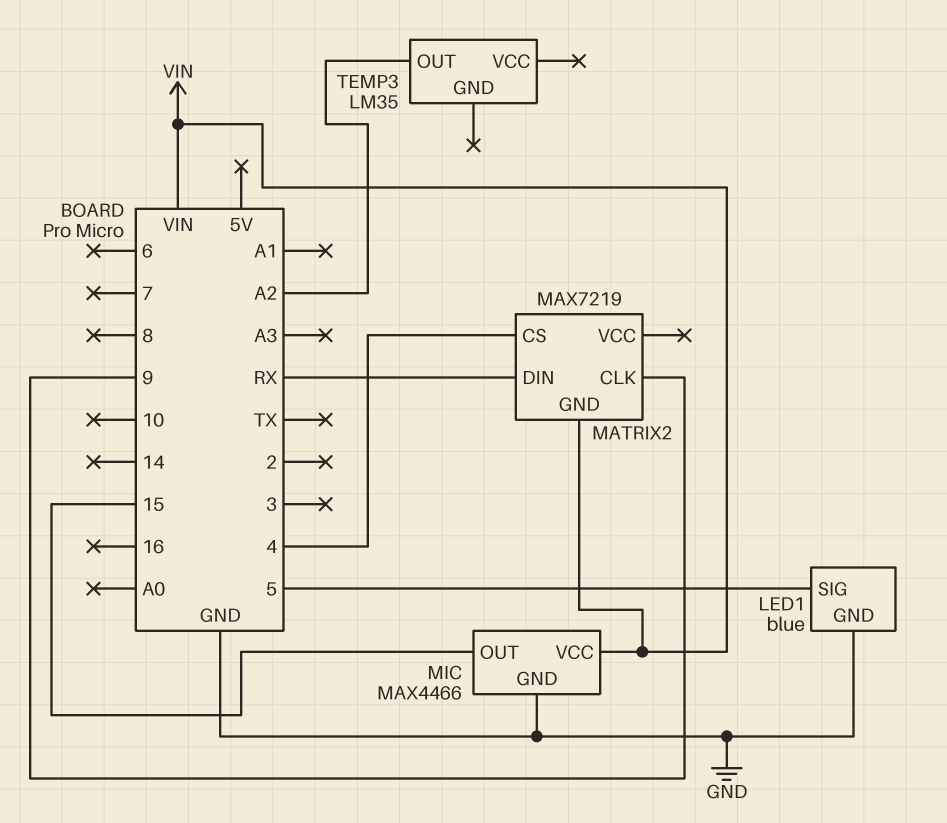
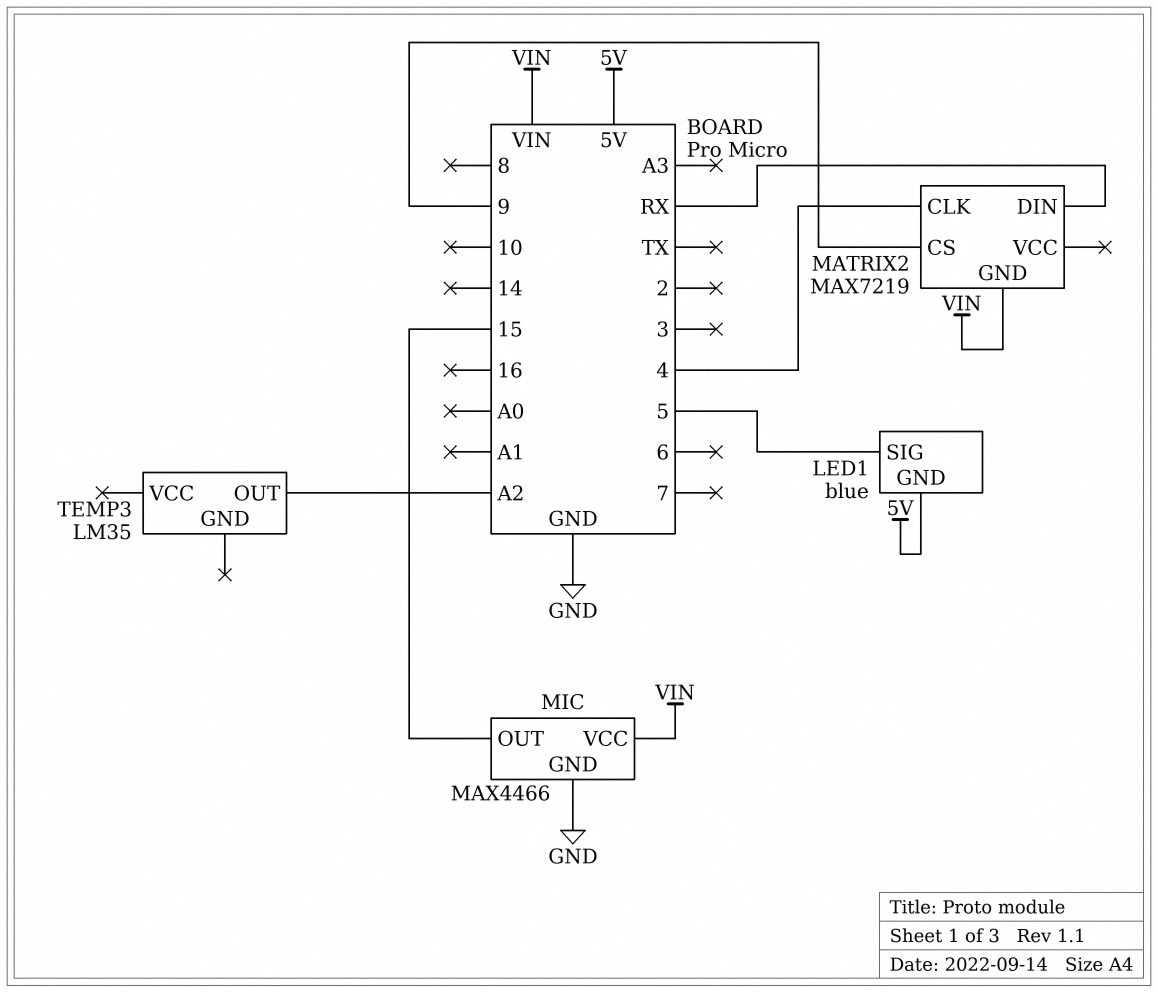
LED1 pin GND: GND -> 5V
MATRIX2 pin CLK: 9 -> 4
MATRIX2 pin CS: 4 -> 9

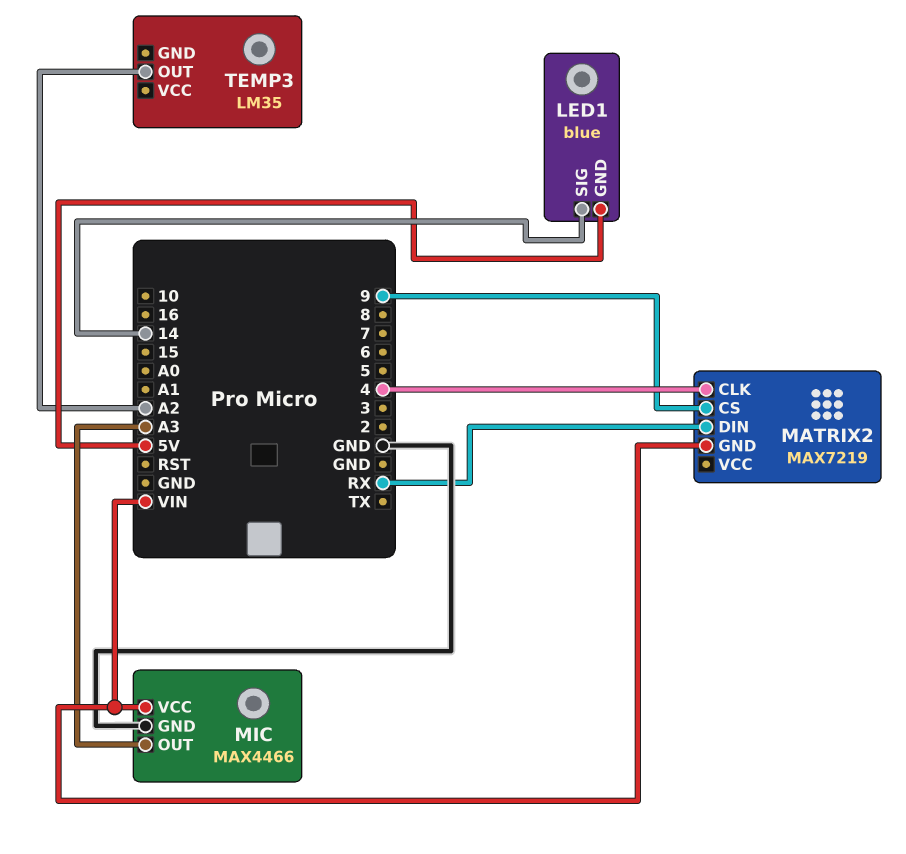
LED1 pin SIG: 5 -> 14
MIC pin OUT: 15 -> A3

